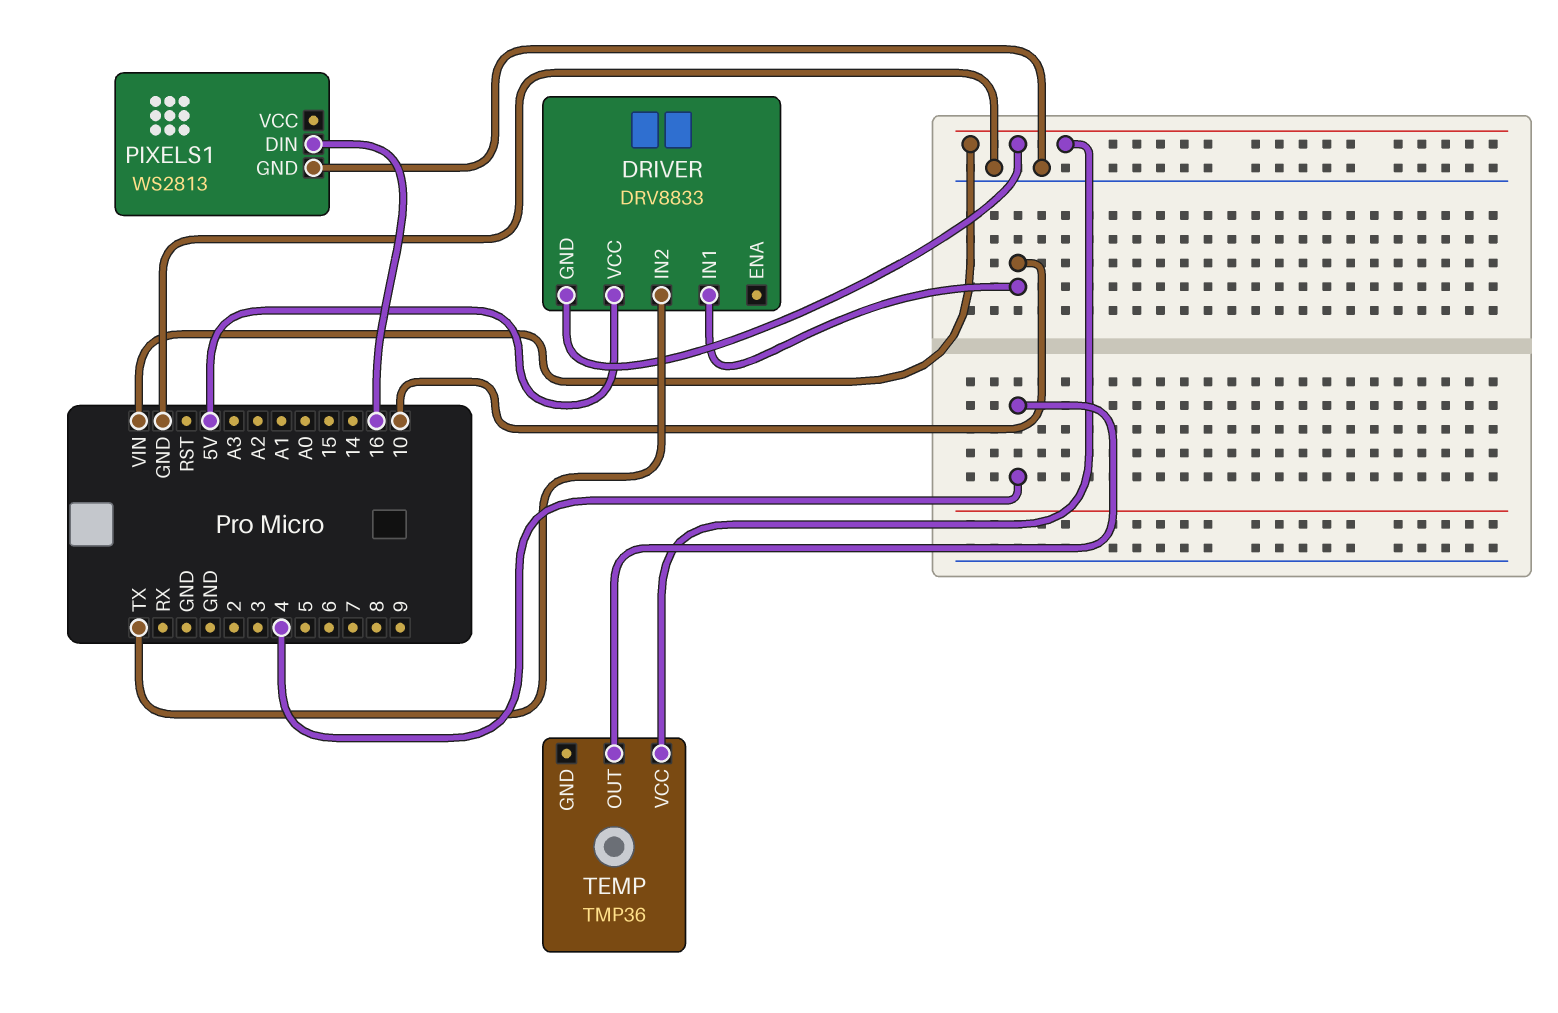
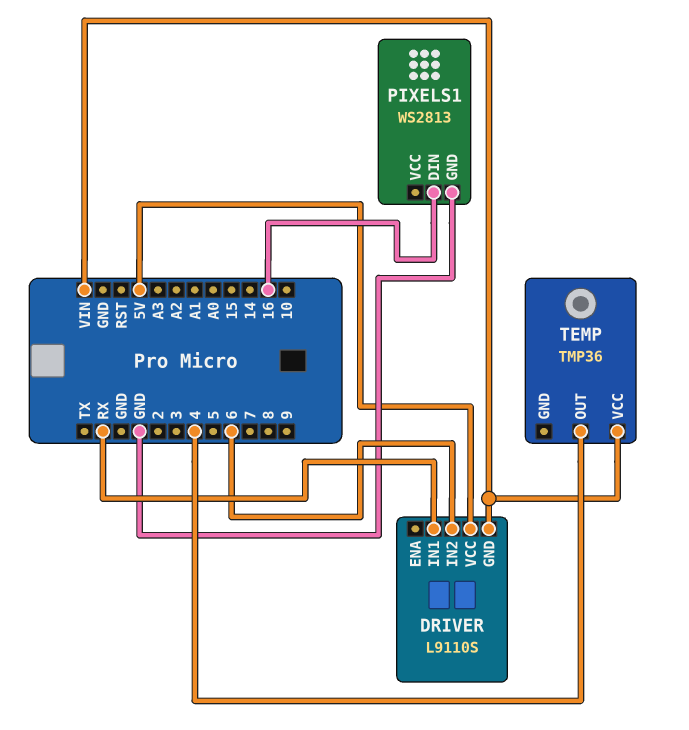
DRIVER: DRV8833 -> L9110S
DRIVER pin IN1: 10 -> RX
DRIVER pin IN2: TX -> 6

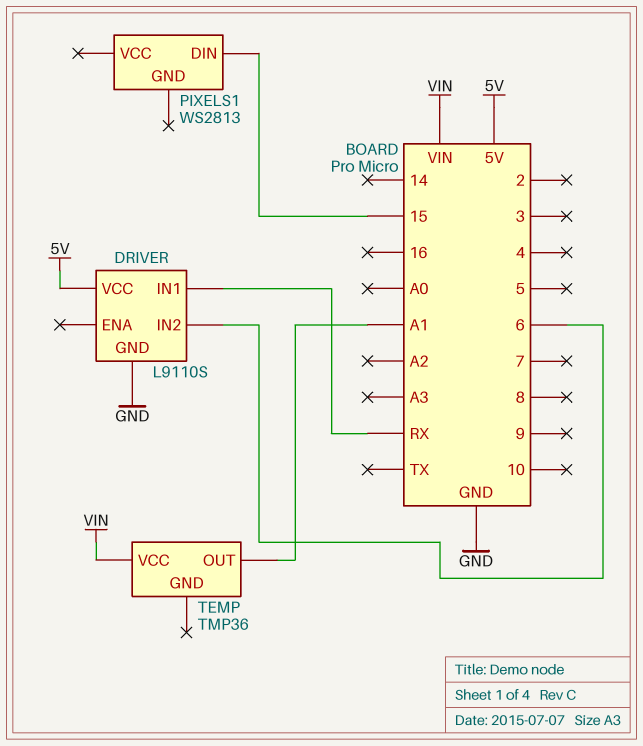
DRIVER pin GND: VIN -> GND
PIXELS1 pin DIN: 16 -> 15
PIXELS1 pin GND: GND -> none
TEMP pin OUT: 4 -> A1

